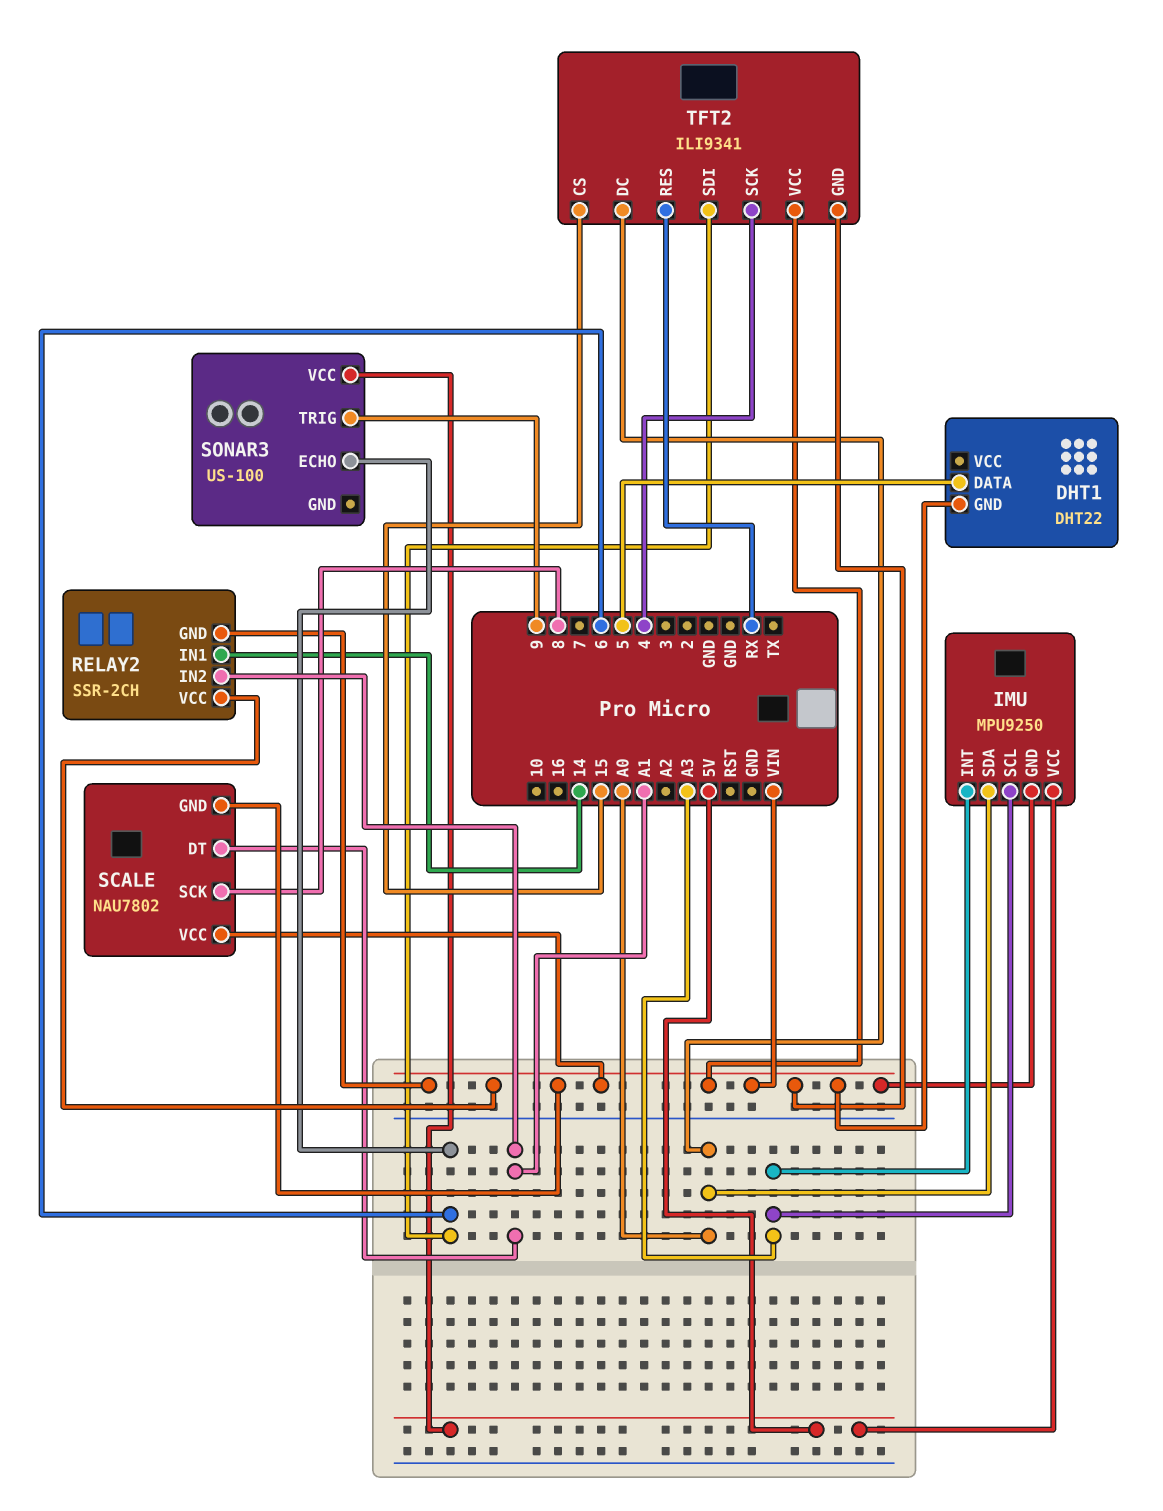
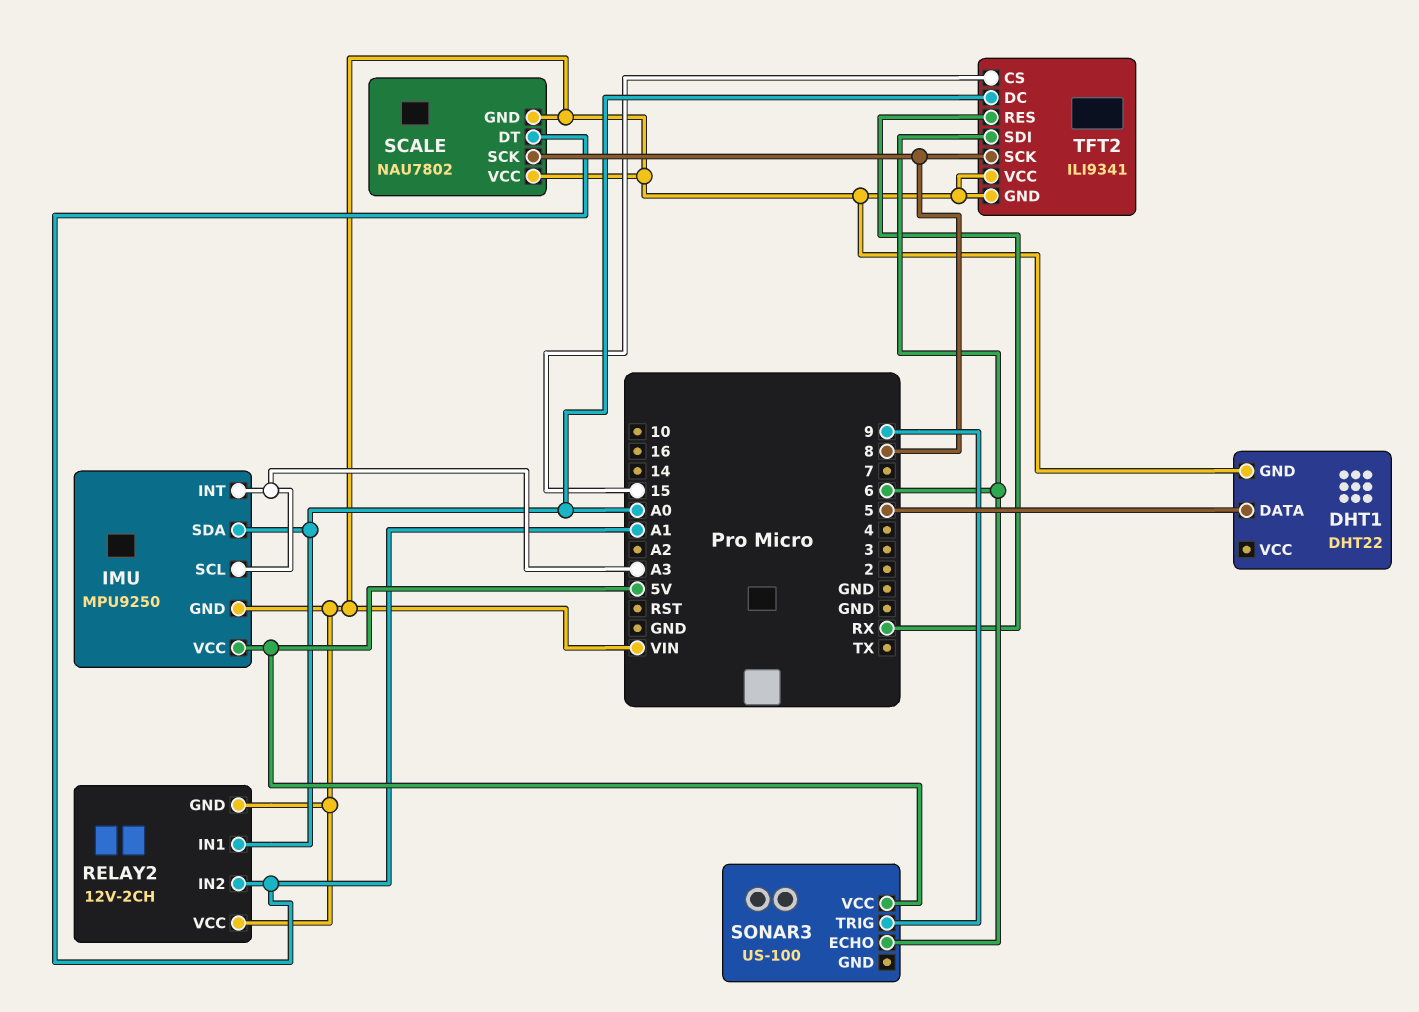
RELAY2: SSR-2CH -> 12V-2CH
RELAY2 pin IN1: 14 -> A0
TFT2 pin SCK: 4 -> 8

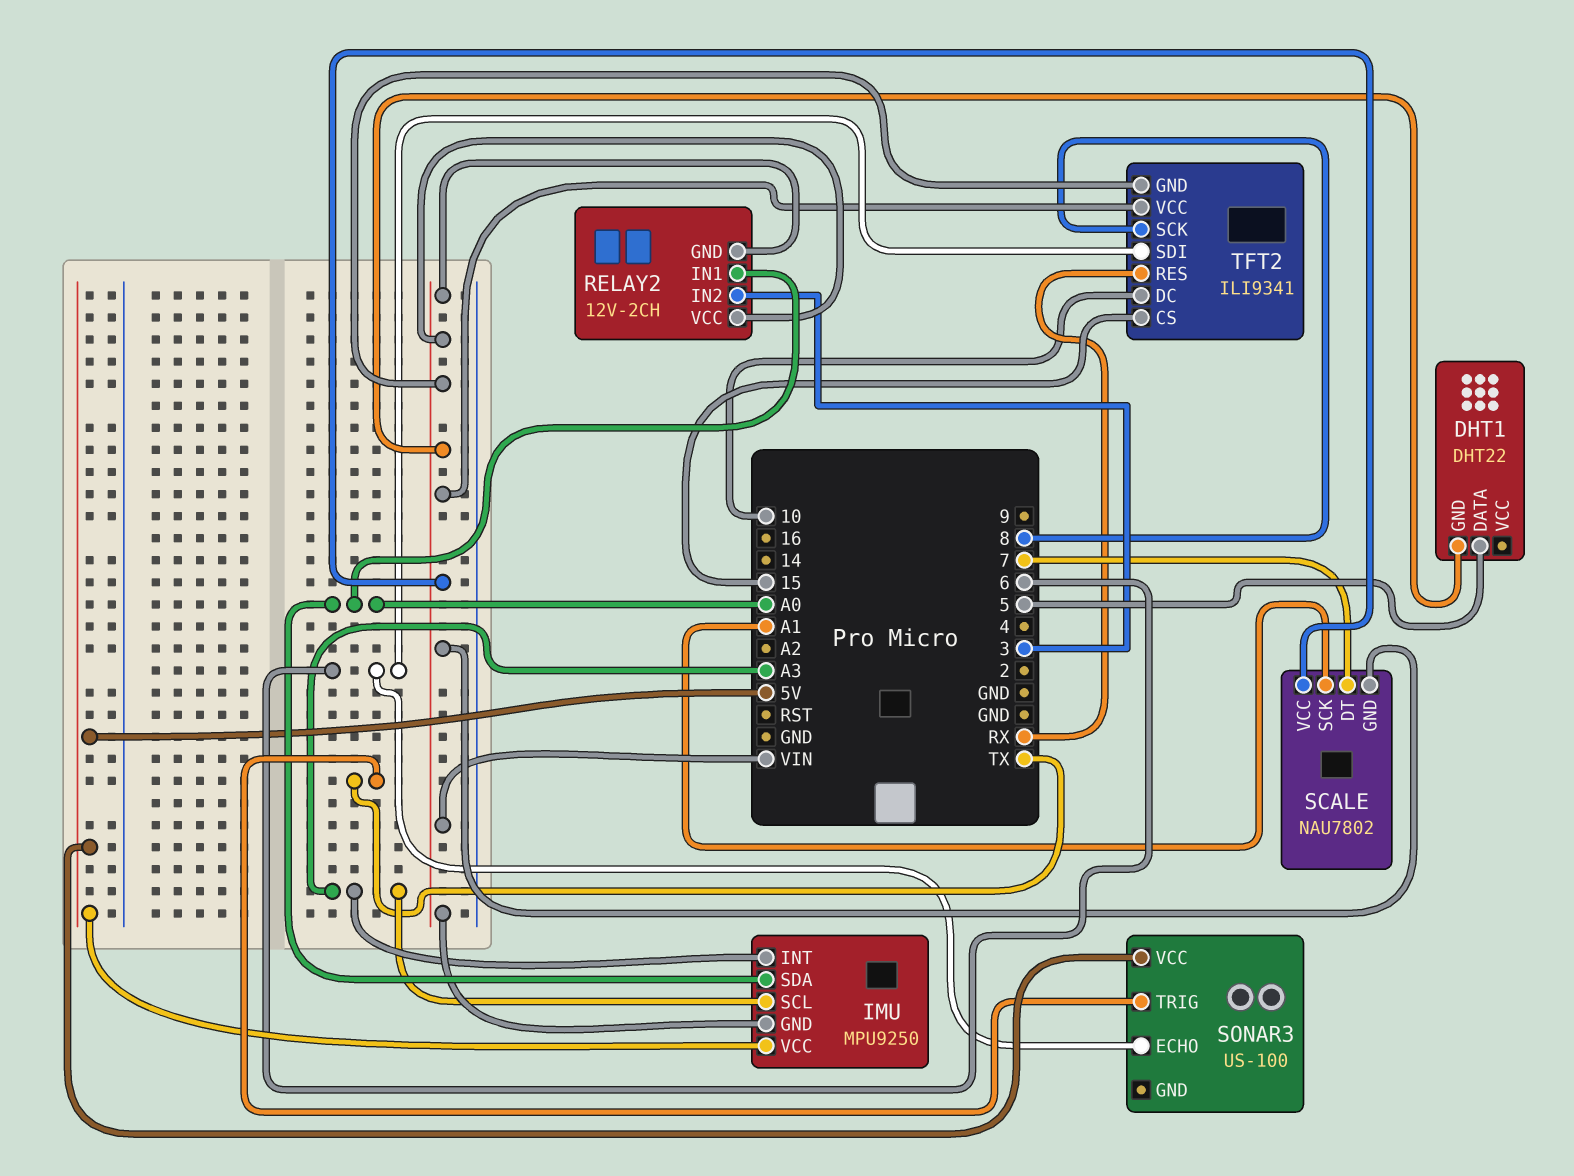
RELAY2 pin IN2: A1 -> 3
SCALE pin DT: A1 -> 7
SCALE pin SCK: 8 -> A1
SONAR3 pin TRIG: 9 -> TX
TFT2 pin DC: A0 -> 10

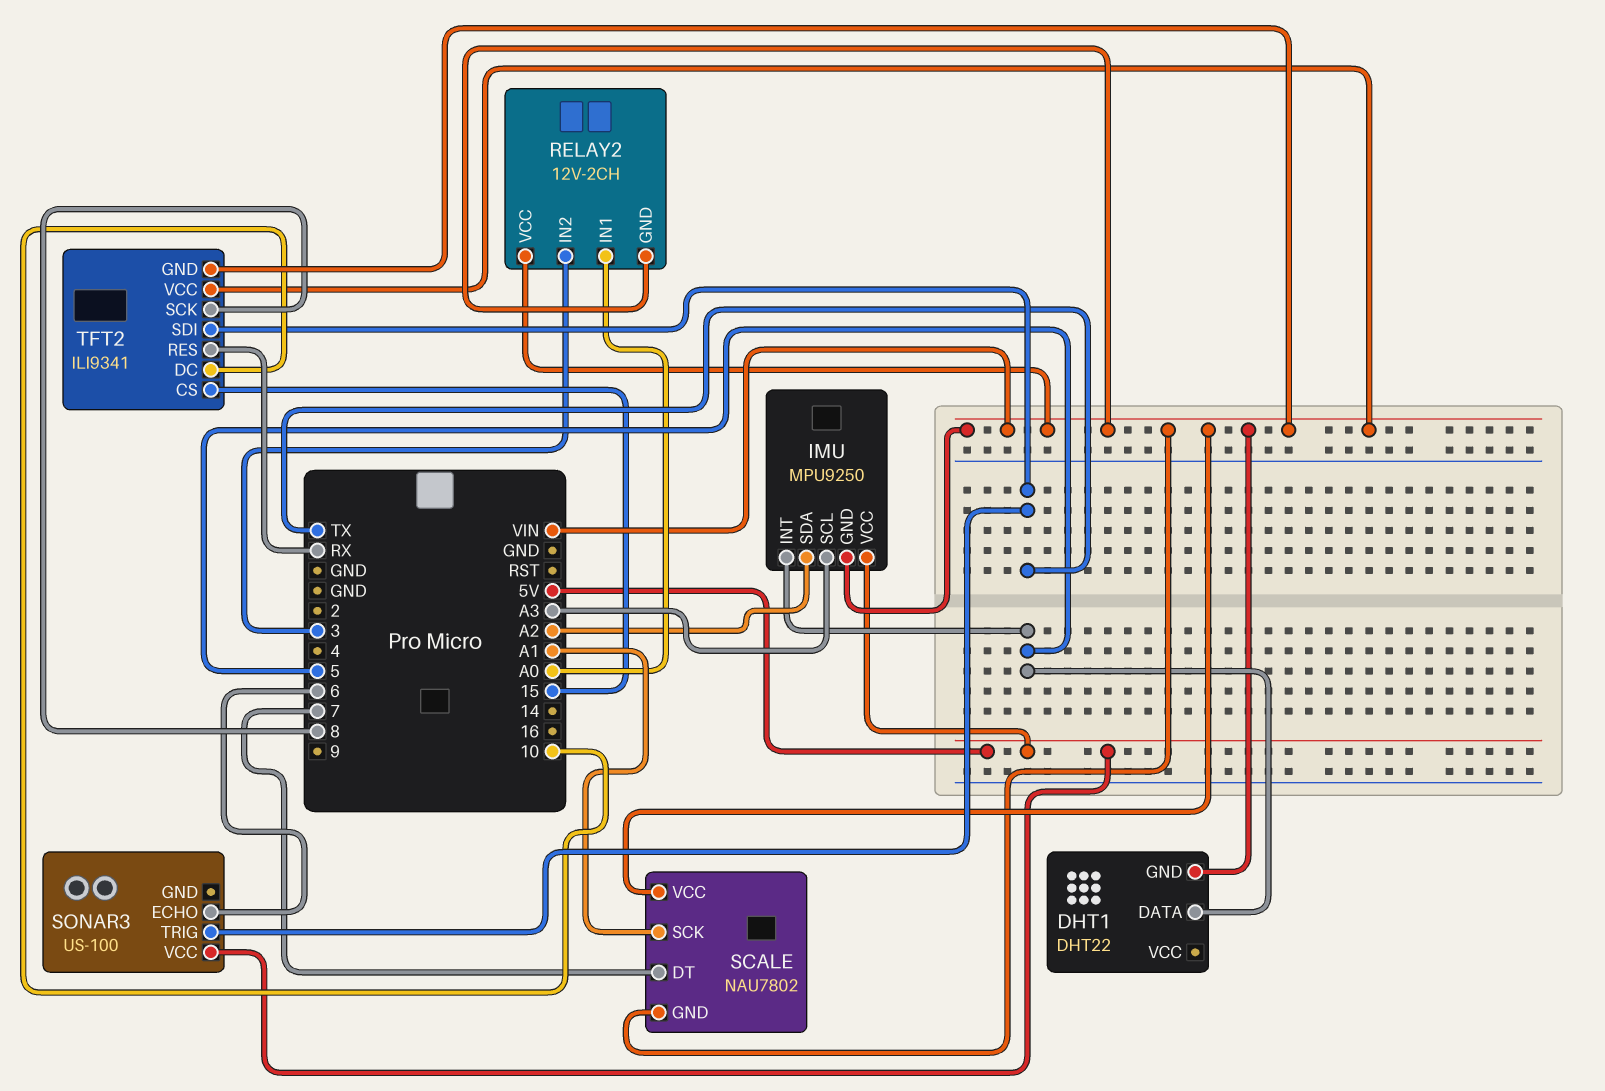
IMU pin INT: A3 -> 5
IMU pin SDA: A0 -> A2
TFT2 pin SDI: 6 -> TX

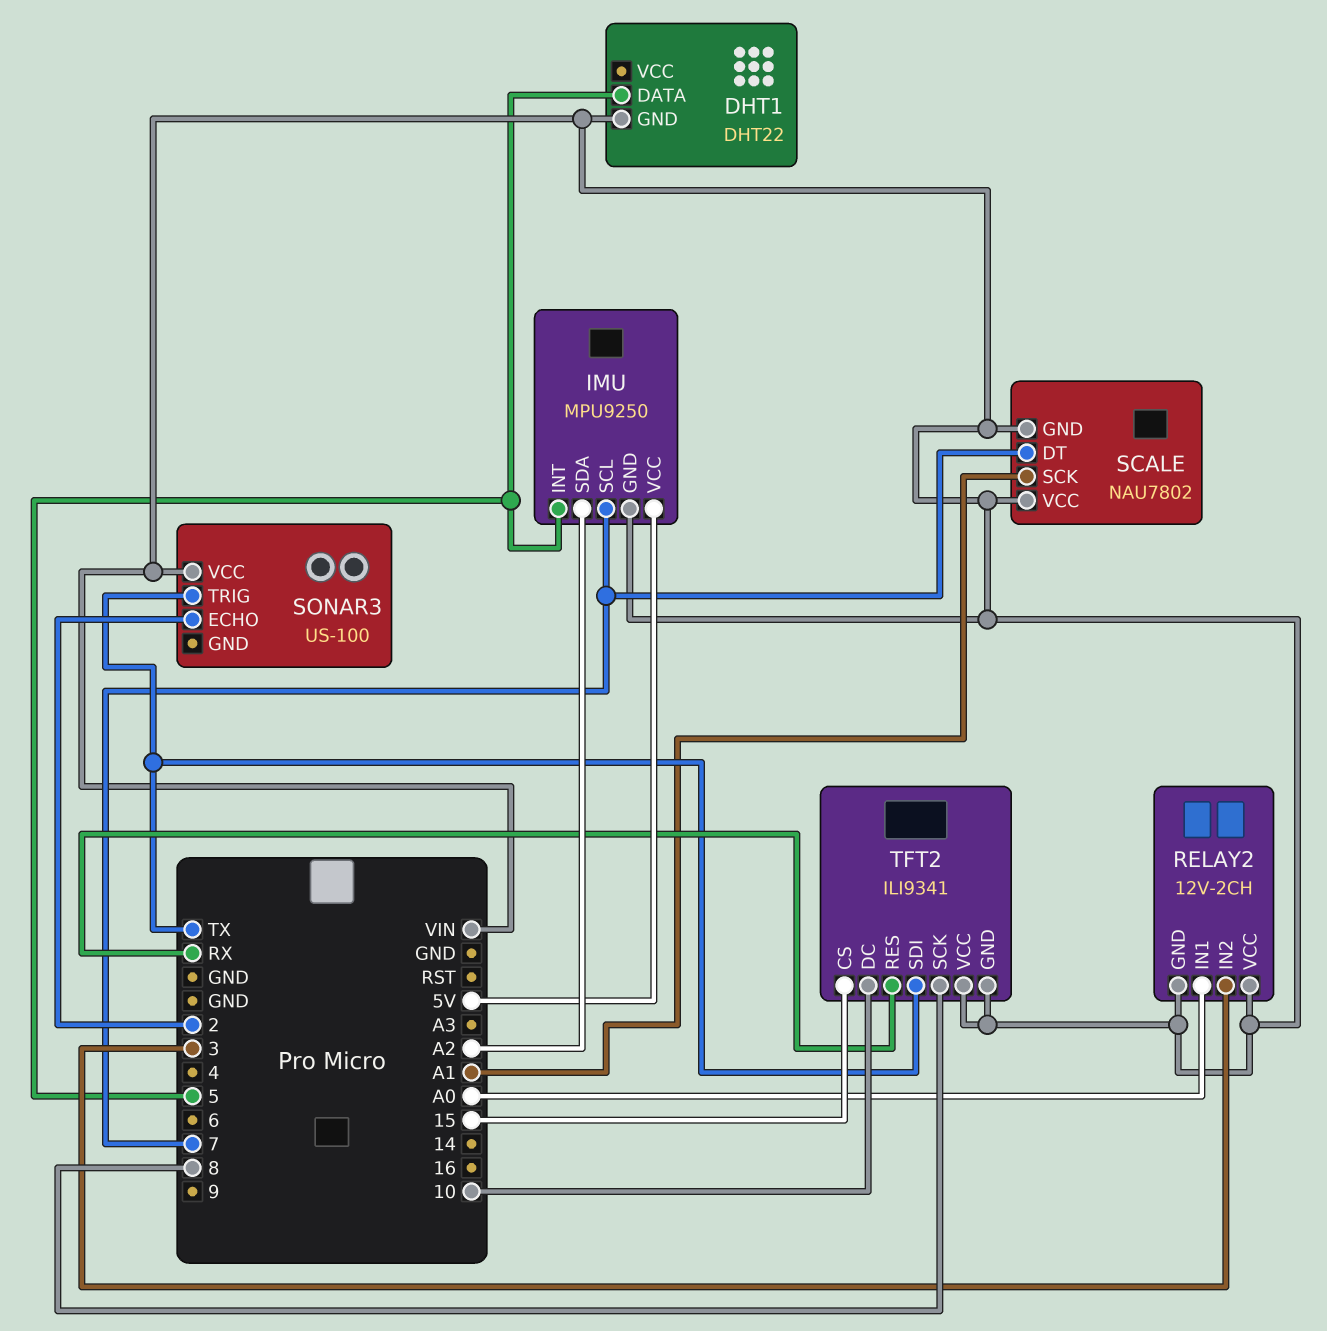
IMU pin SCL: A3 -> 7
SONAR3 pin ECHO: 6 -> 2
SONAR3 pin VCC: 5V -> VIN

